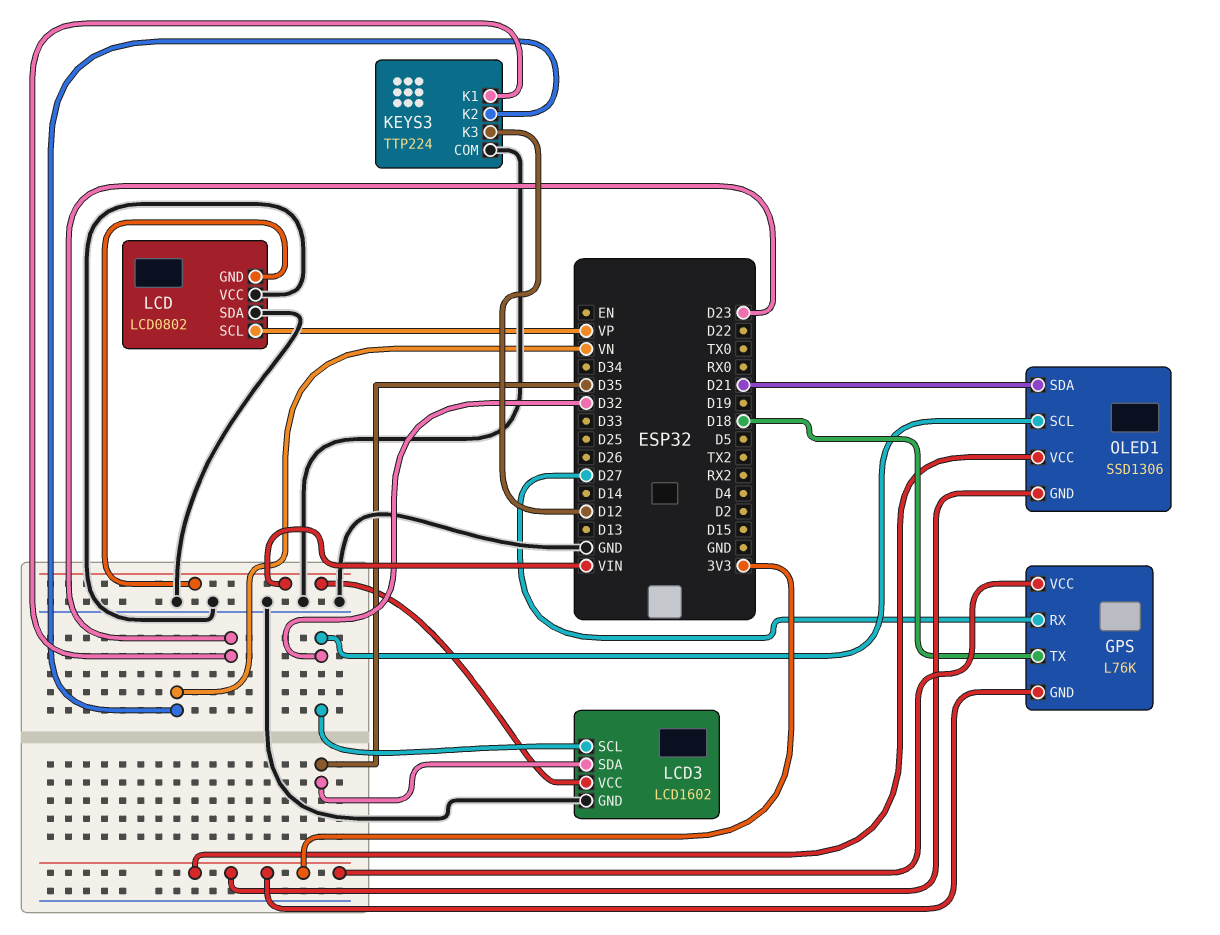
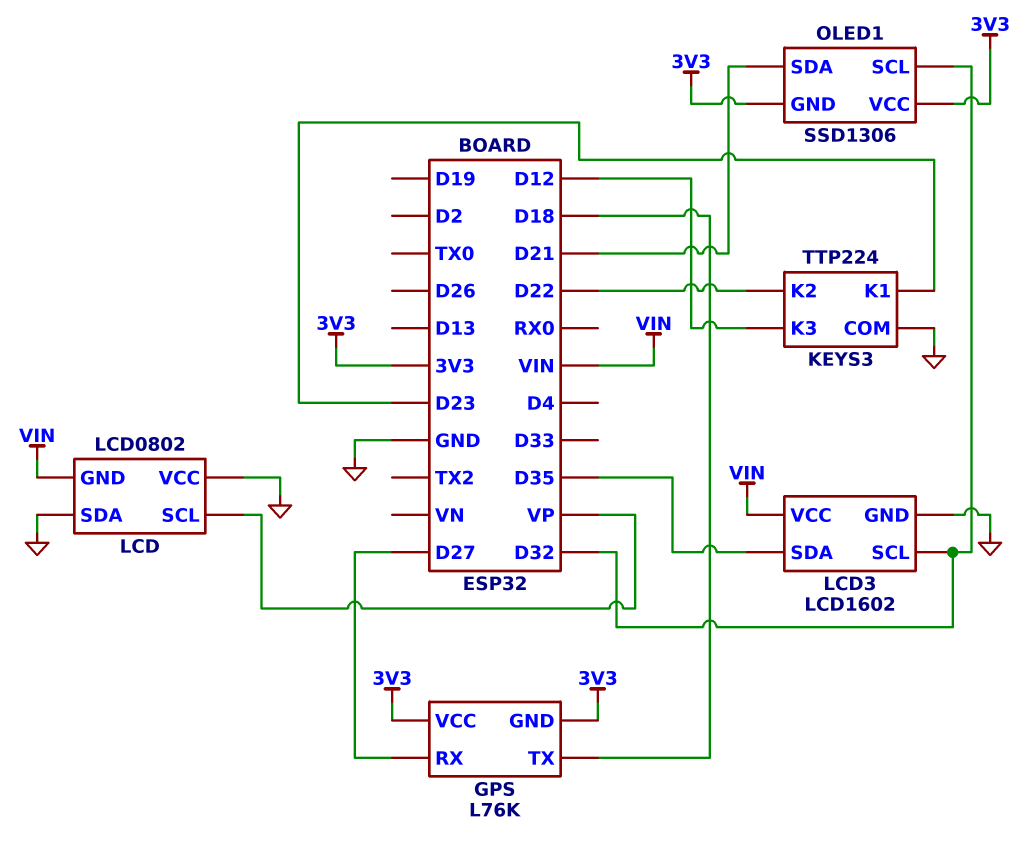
KEYS3 pin K2: VN -> D22

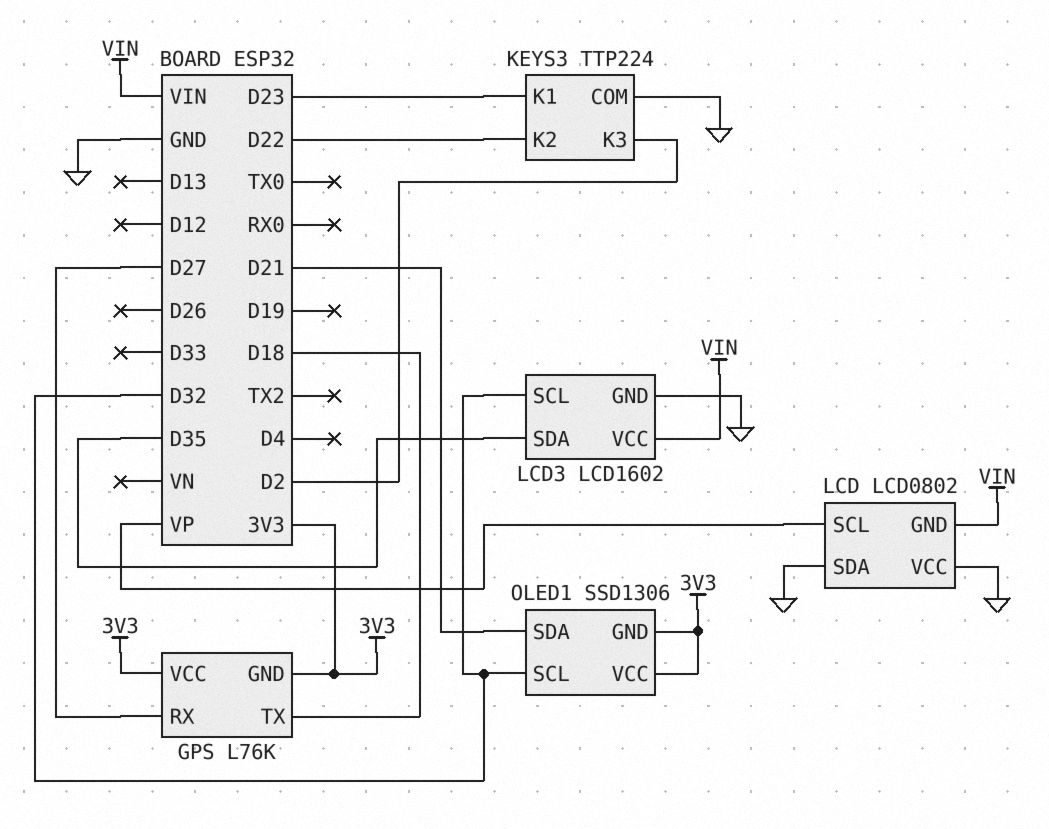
KEYS3 pin K3: D12 -> D2

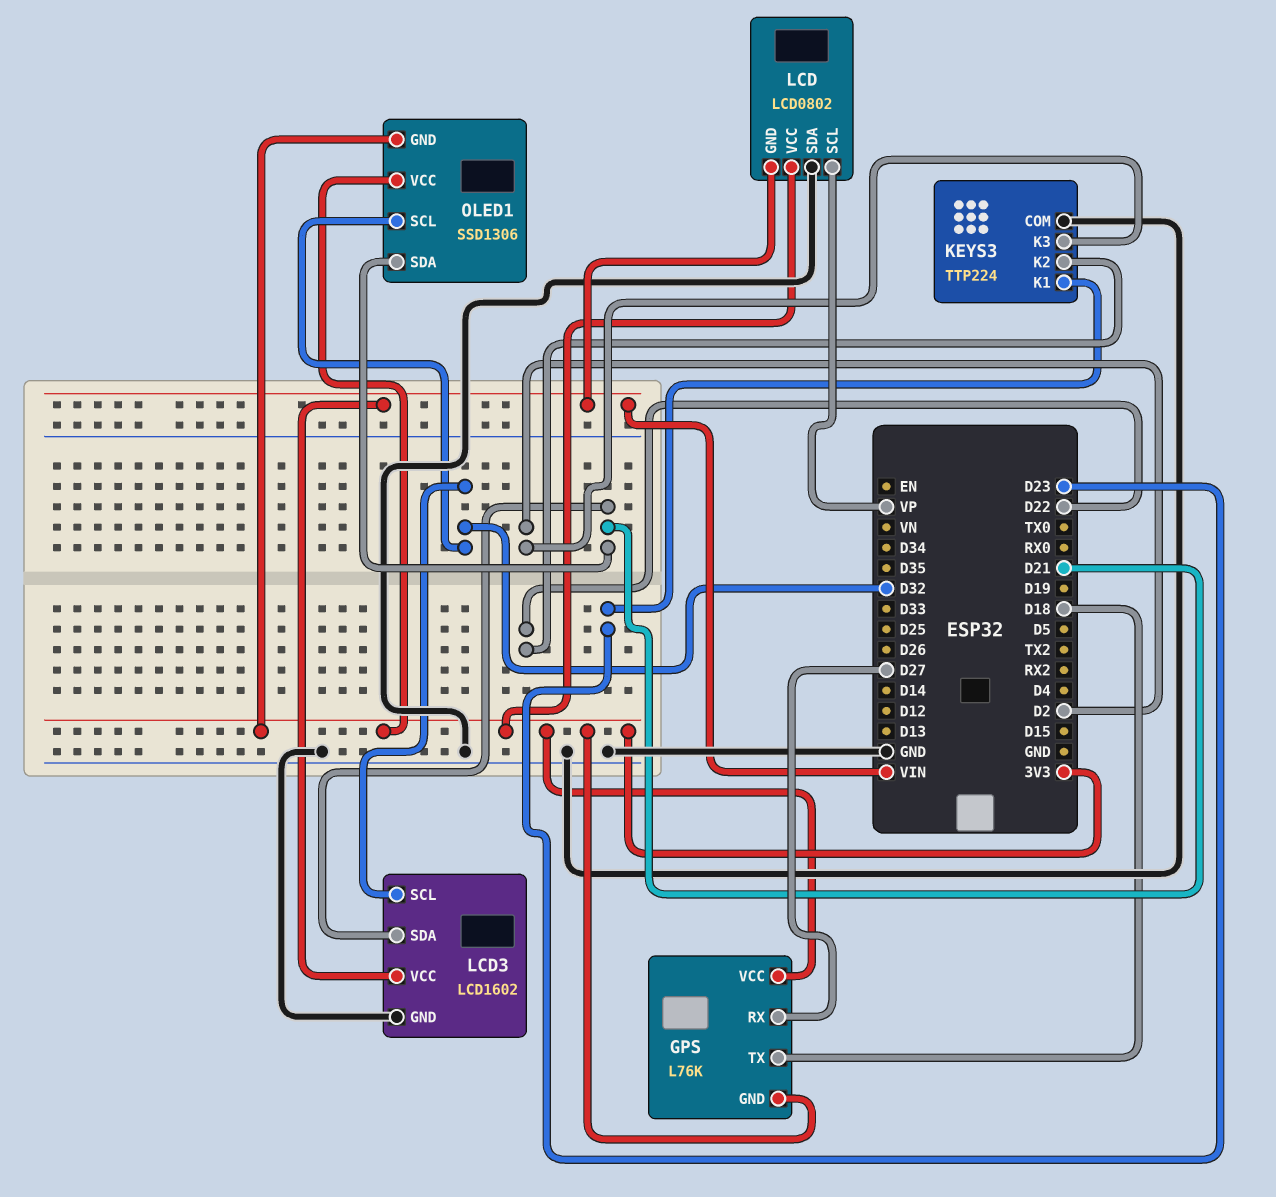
LCD pin VCC: GND -> 3V3
LCD3 pin SDA: D35 -> D21

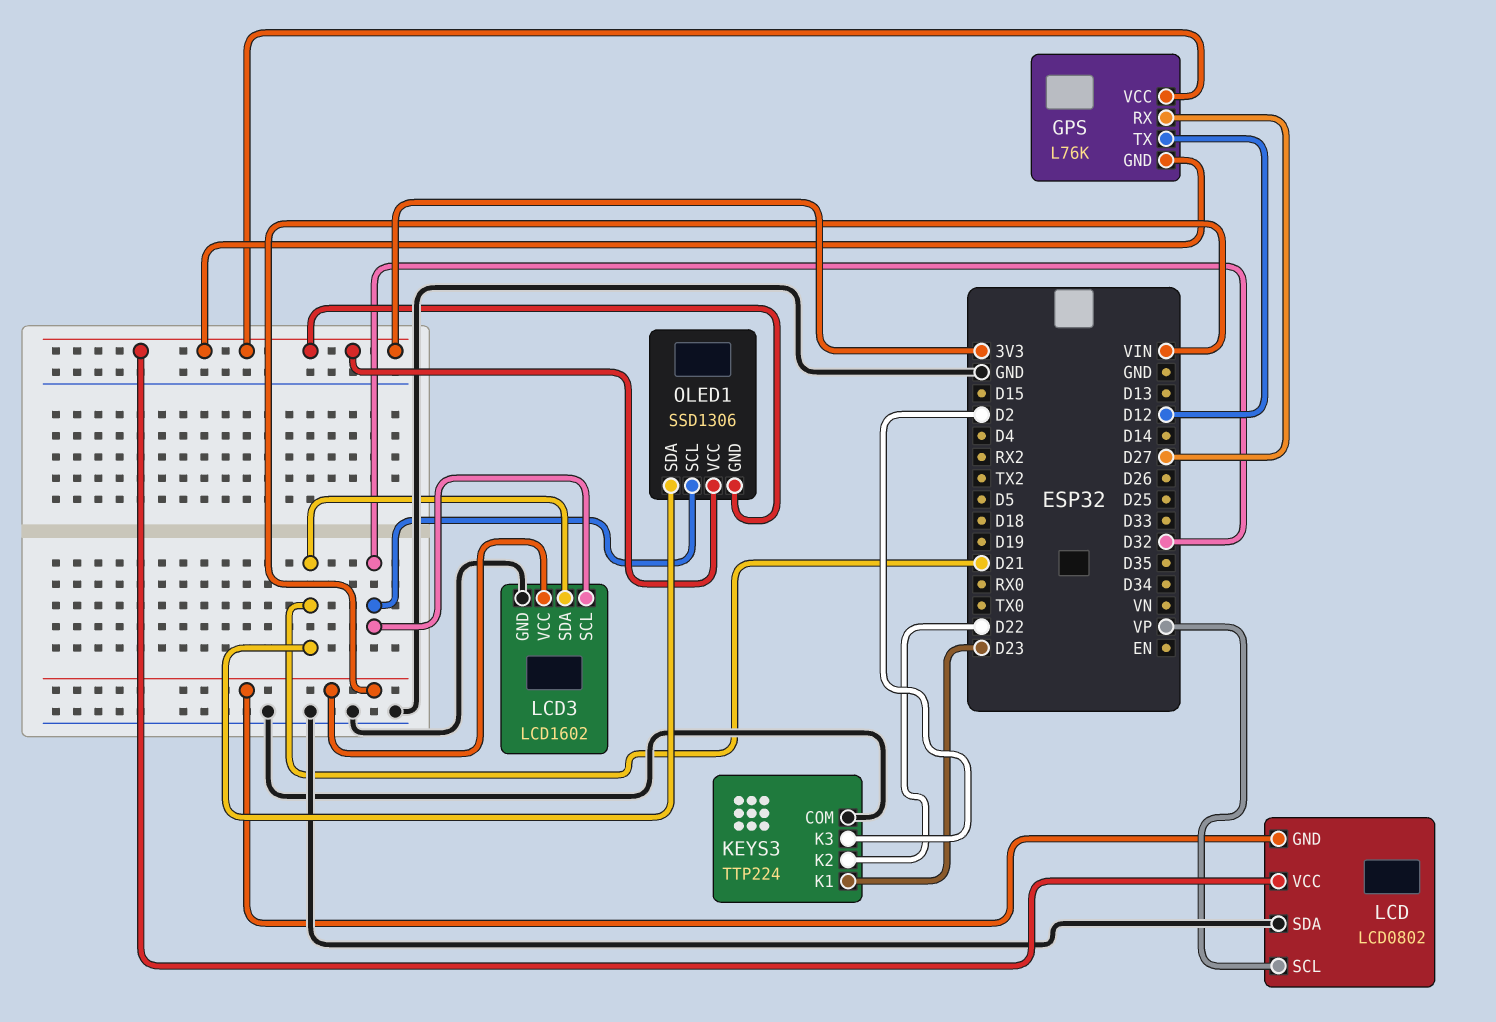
GPS pin TX: D18 -> D12

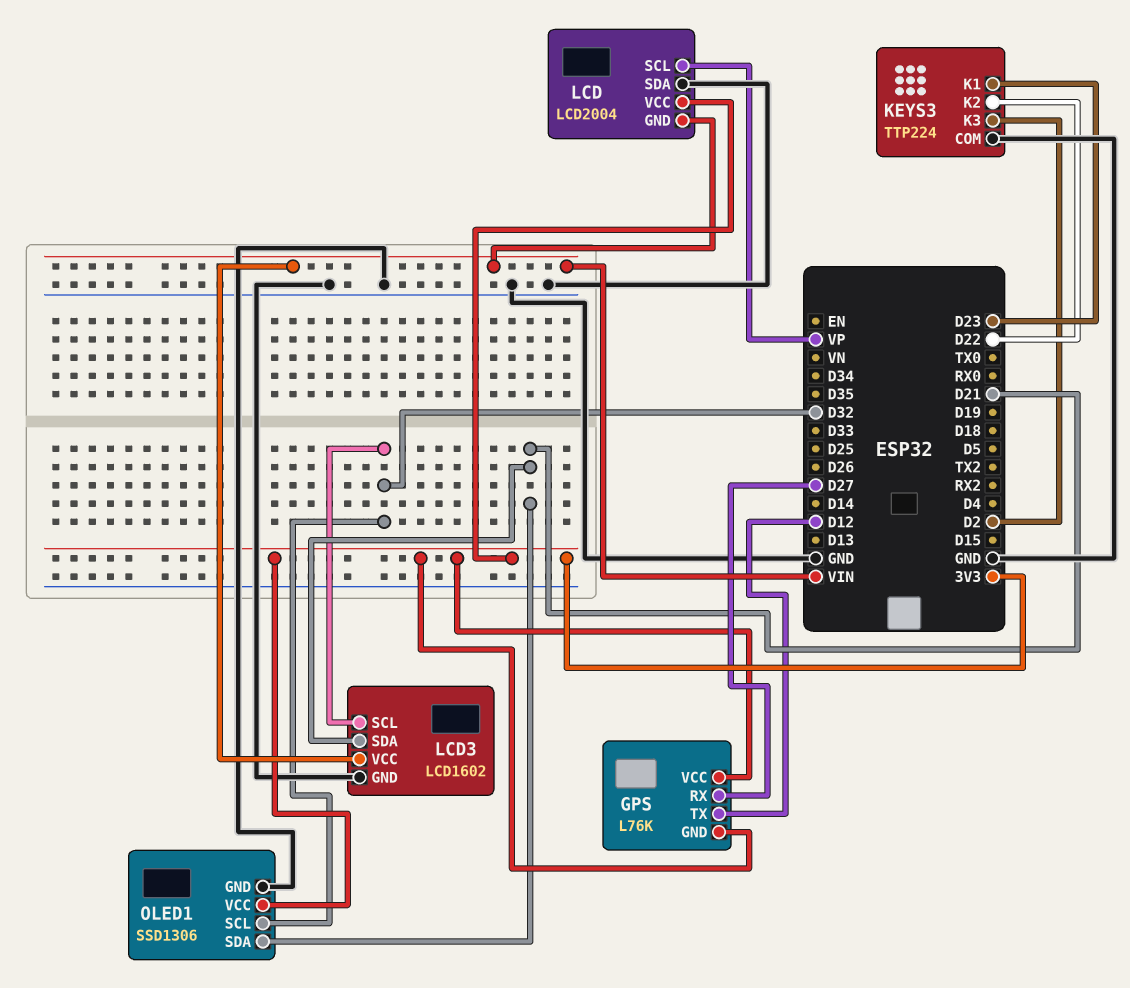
LCD: LCD0802 -> LCD2004
OLED1 pin GND: 3V3 -> GND

